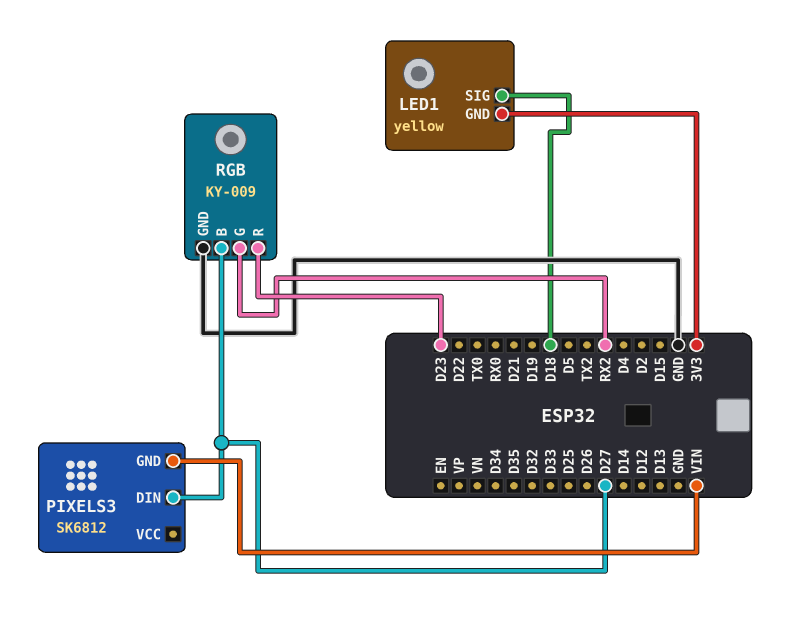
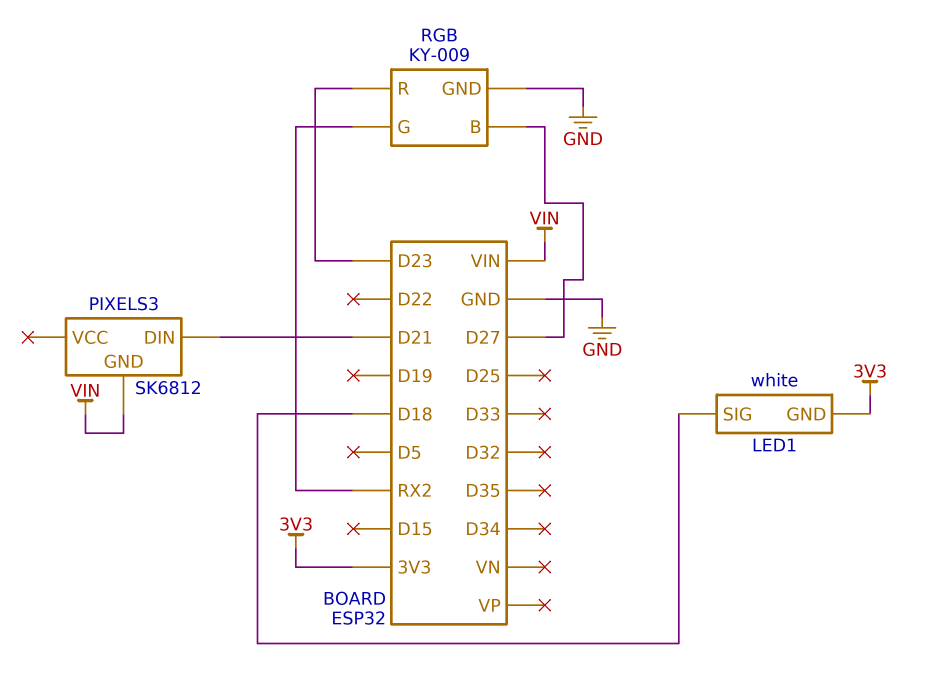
LED1: yellow -> white
PIXELS3 pin DIN: D27 -> D21

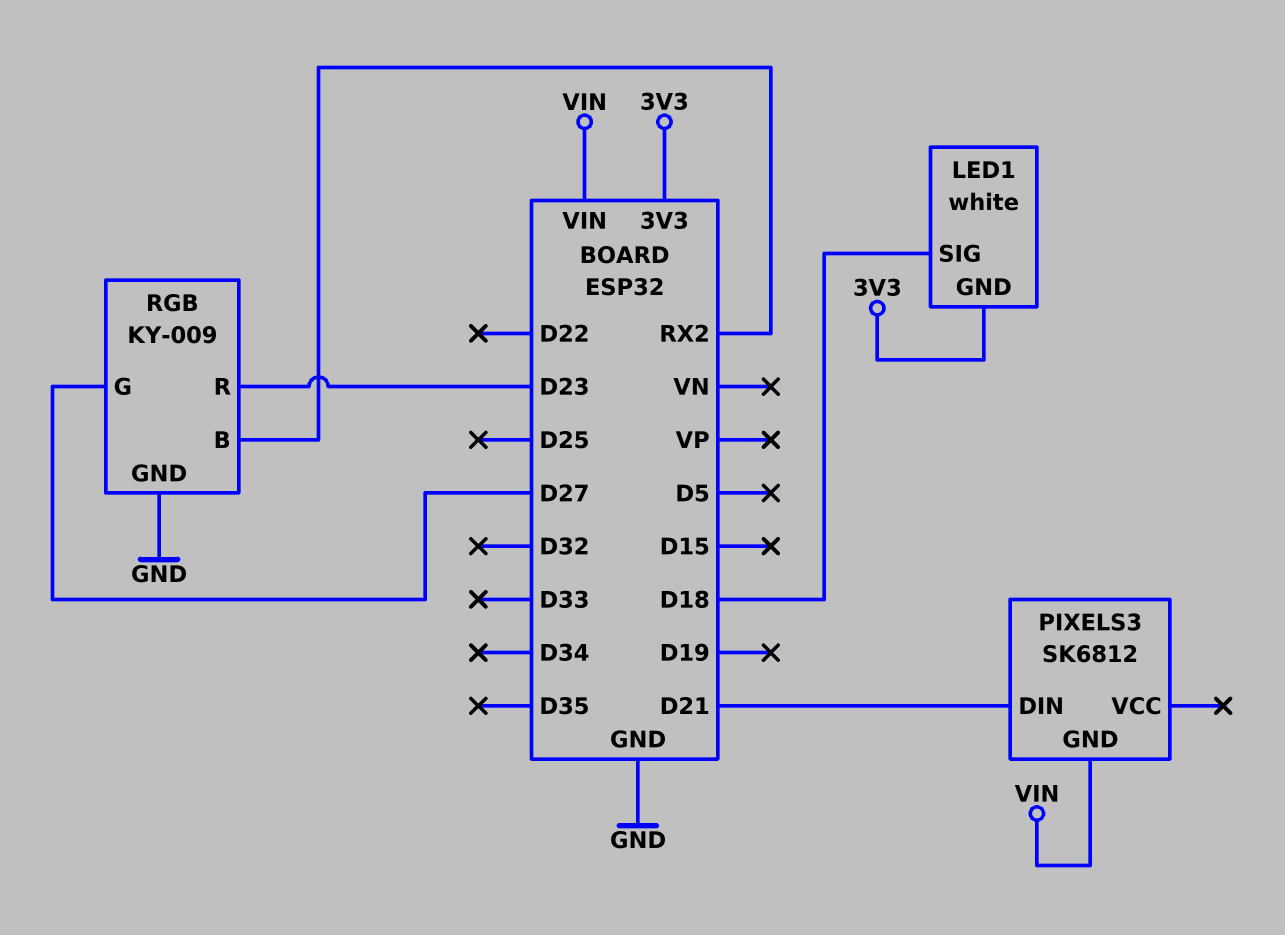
RGB pin B: D27 -> RX2
RGB pin G: RX2 -> D27

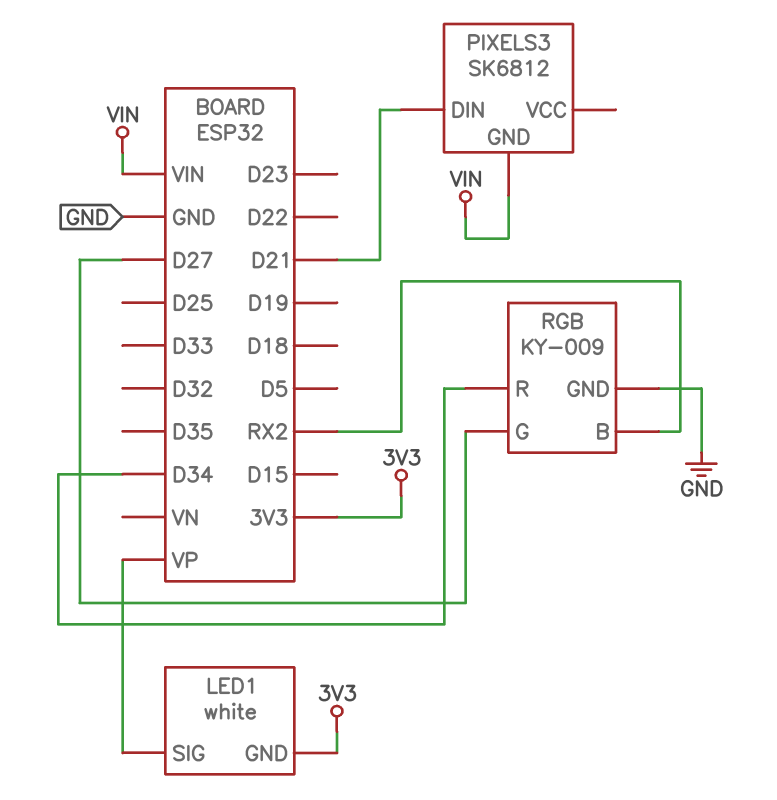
LED1 pin SIG: D18 -> VP
RGB pin R: D23 -> D34

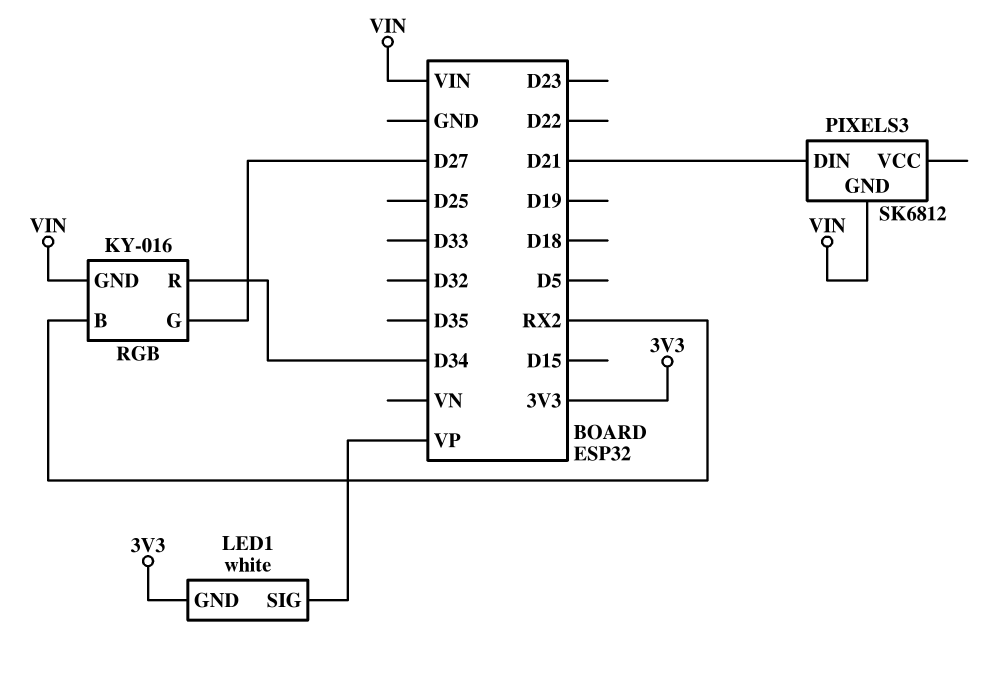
RGB: KY-009 -> KY-016
RGB pin GND: GND -> VIN

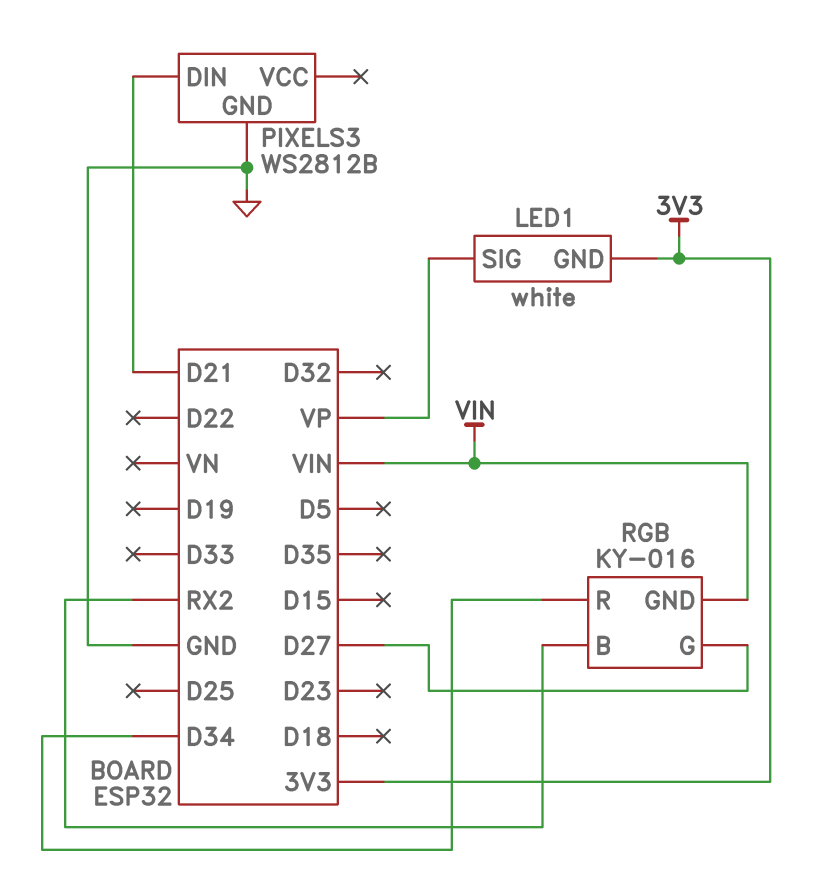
PIXELS3: SK6812 -> WS2812B
PIXELS3 pin GND: VIN -> GND

